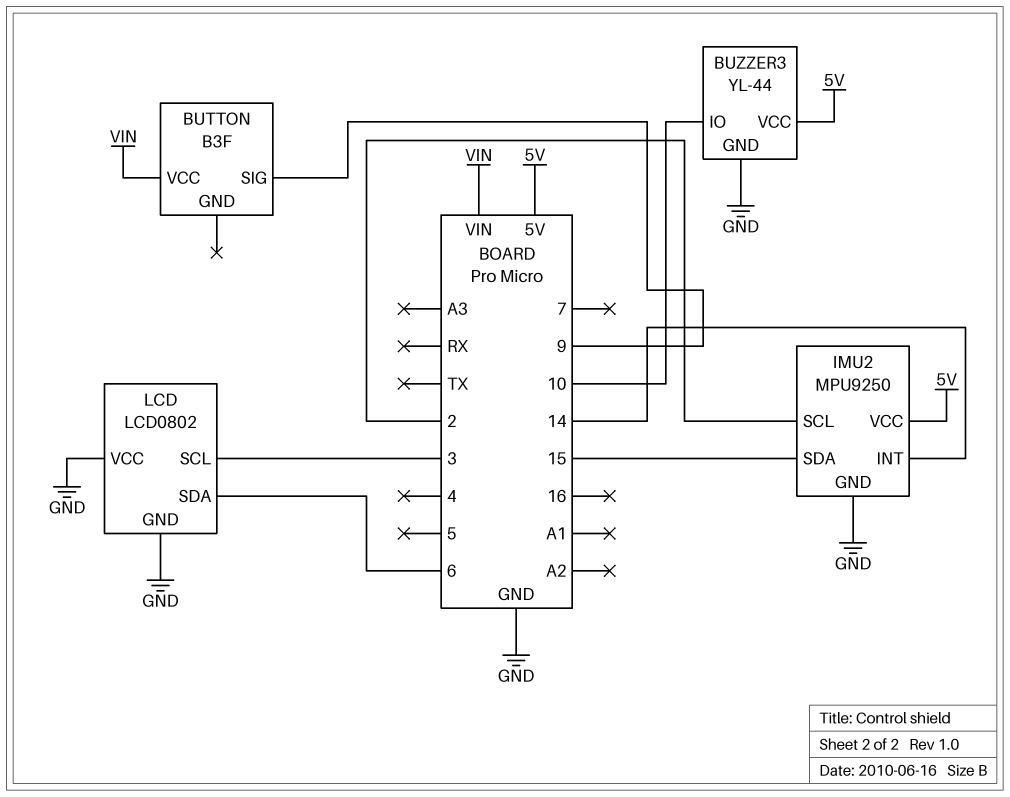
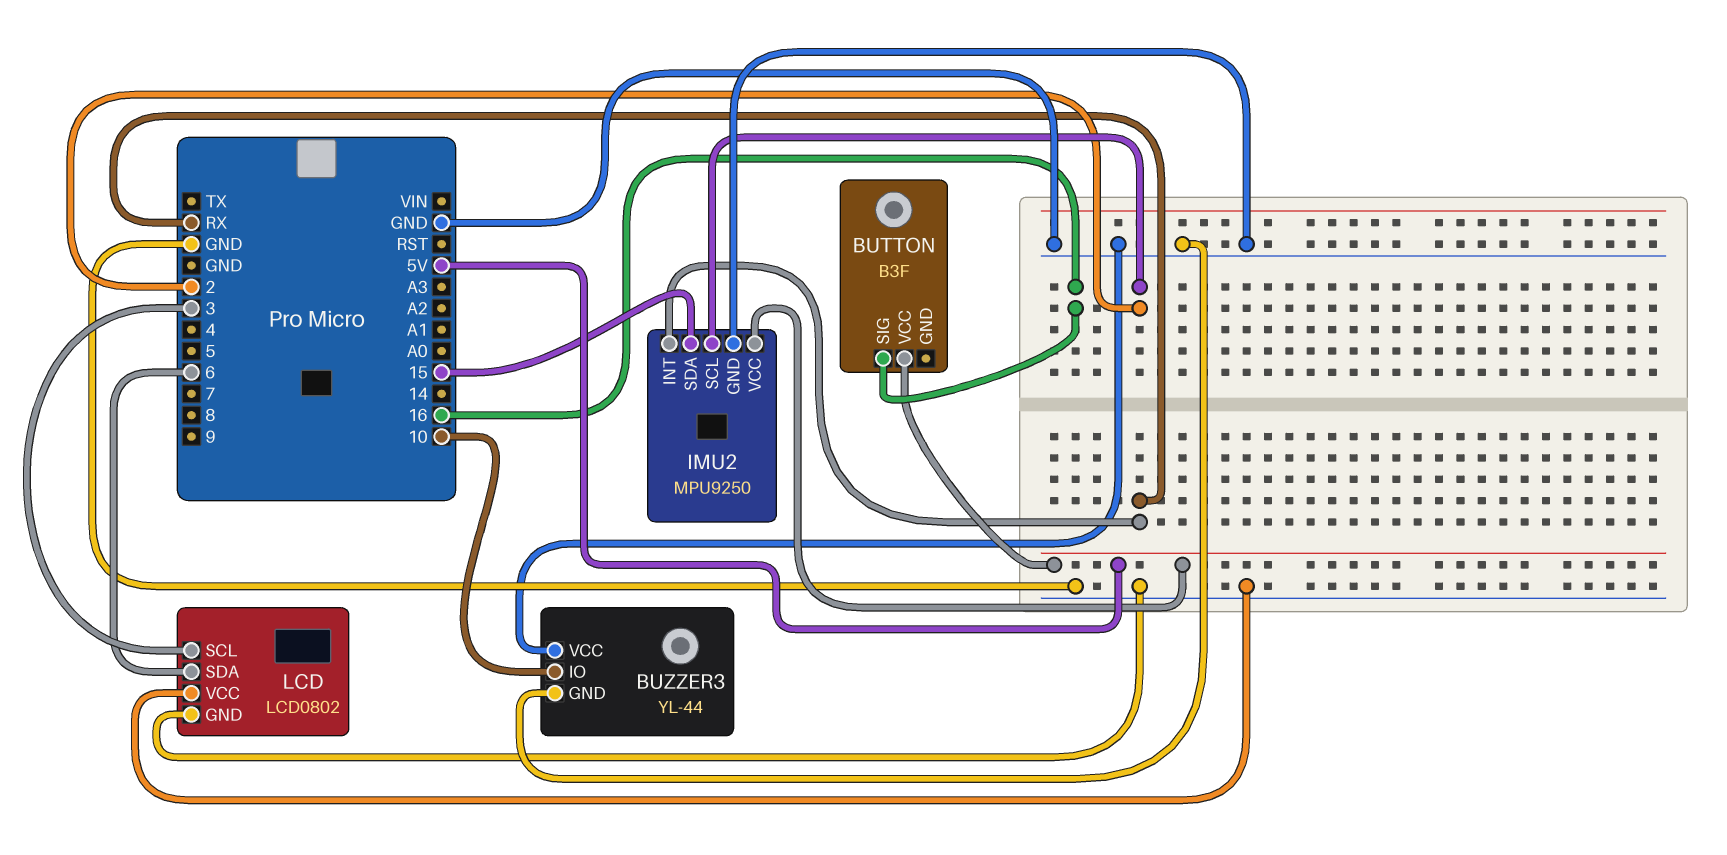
BUTTON pin SIG: 9 -> 16
BUTTON pin VCC: VIN -> 5V
BUZZER3 pin VCC: 5V -> GND
IMU2 pin INT: 14 -> RX

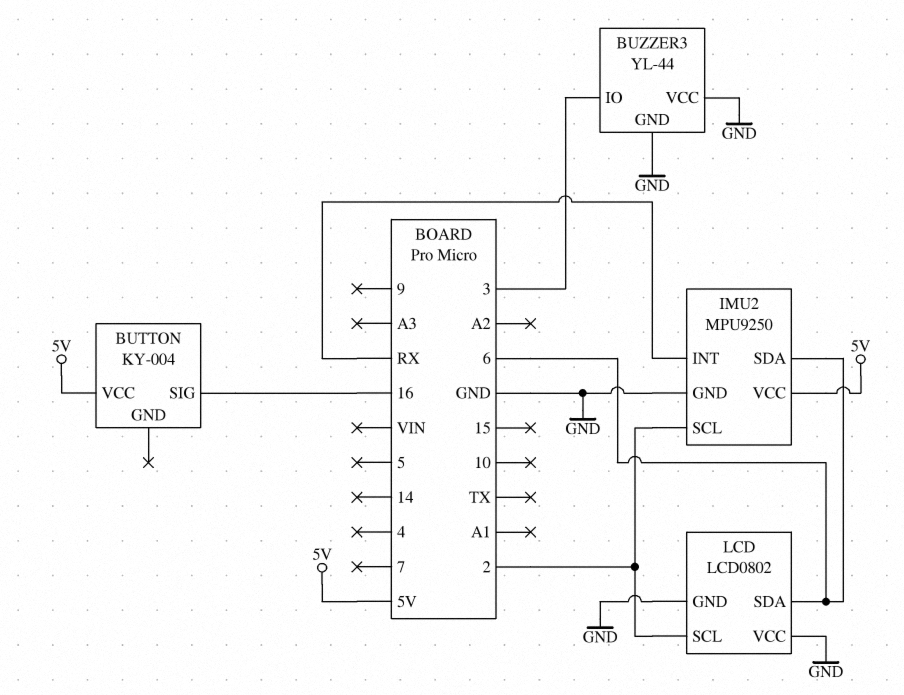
BUTTON: B3F -> KY-004
BUZZER3 pin IO: 10 -> 3
IMU2 pin SDA: 15 -> 6
LCD pin SCL: 3 -> 2

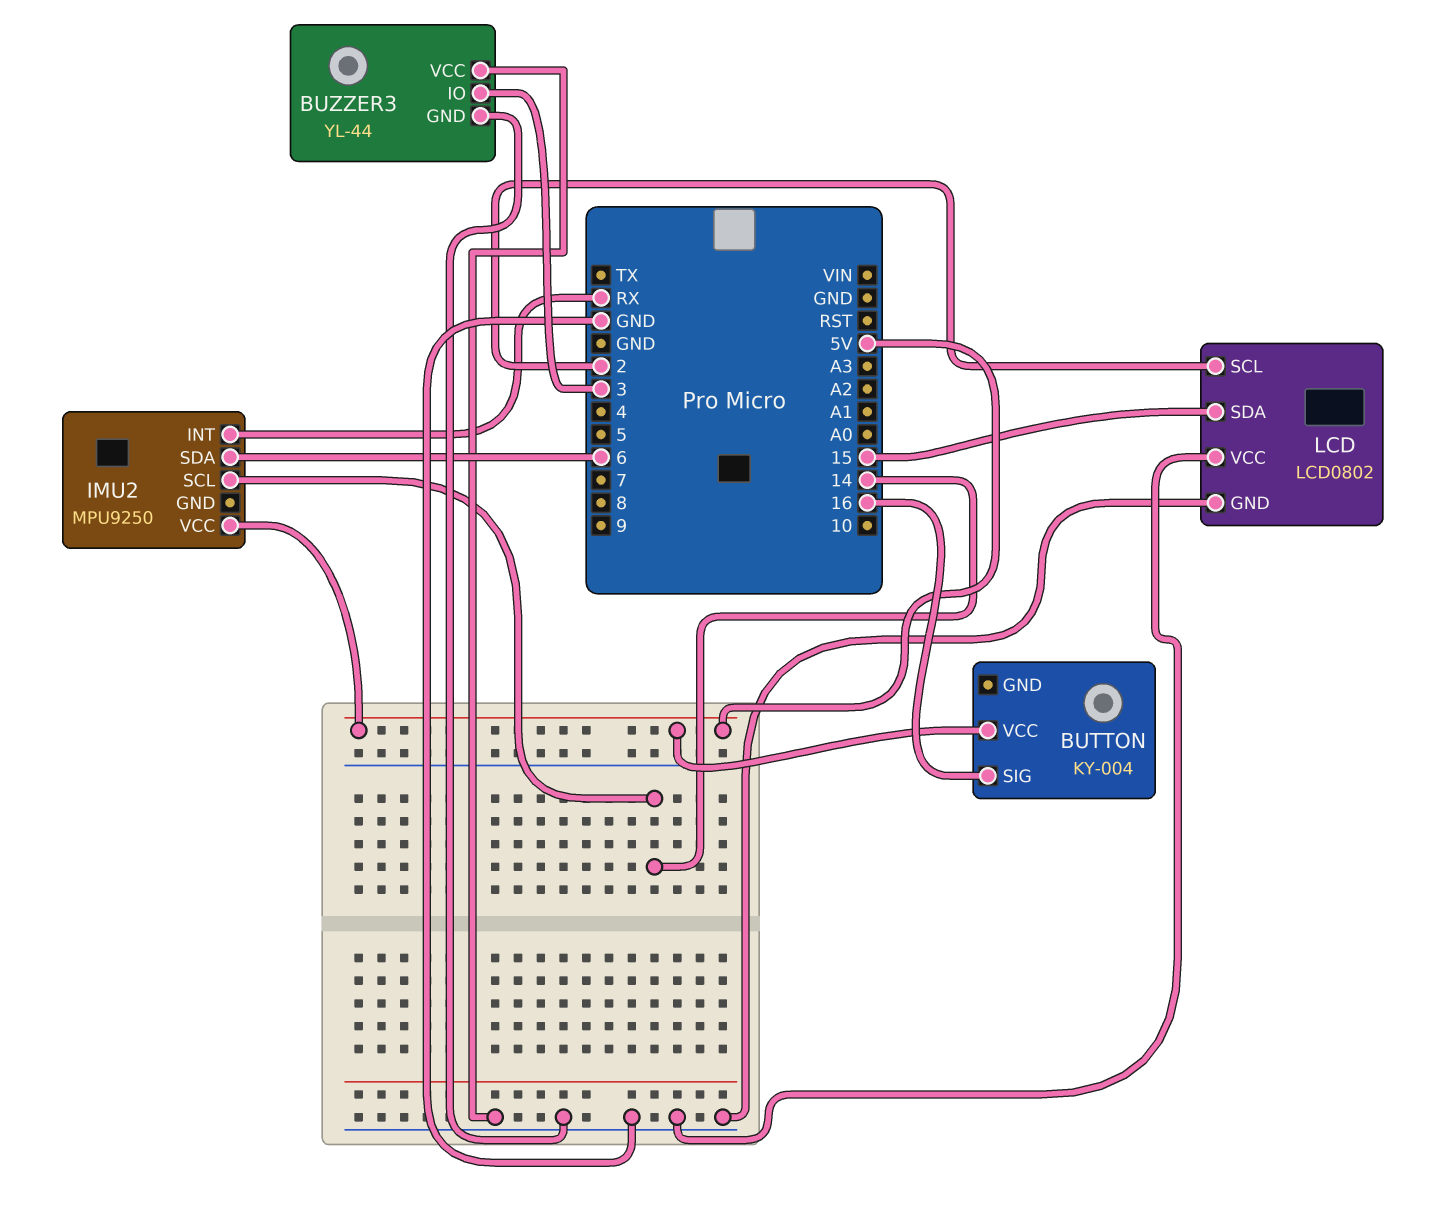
IMU2 pin GND: GND -> none
IMU2 pin SCL: 2 -> 14
LCD pin SDA: 6 -> 15

